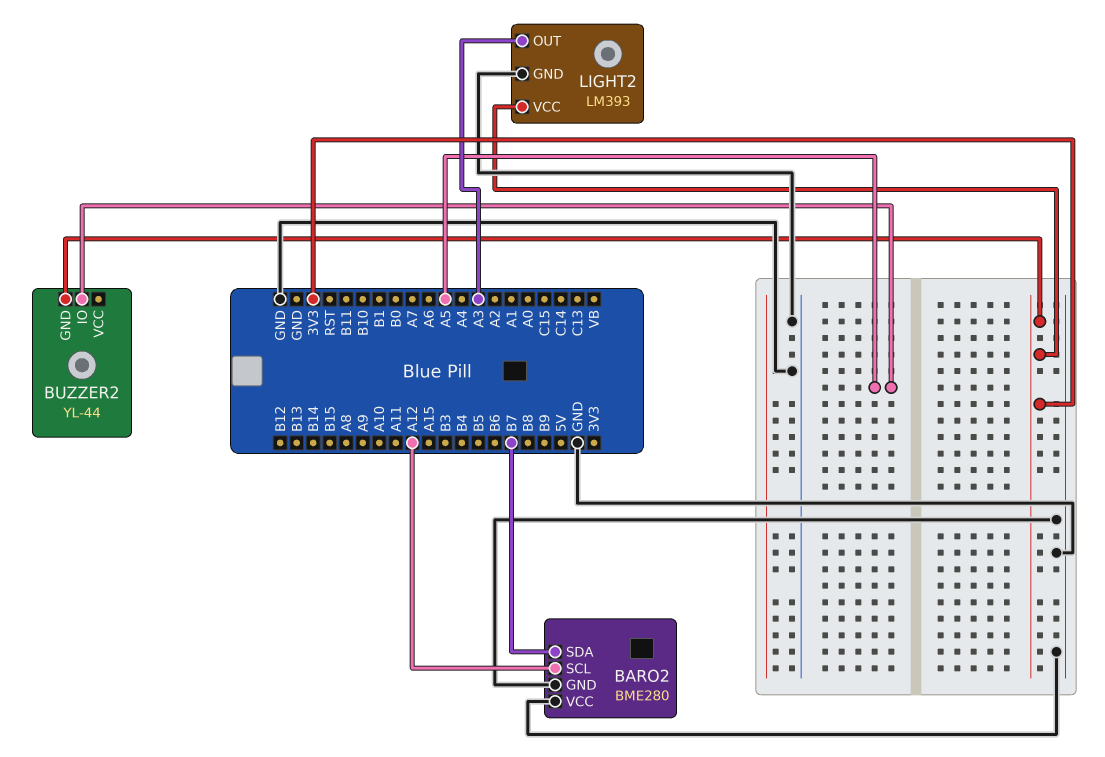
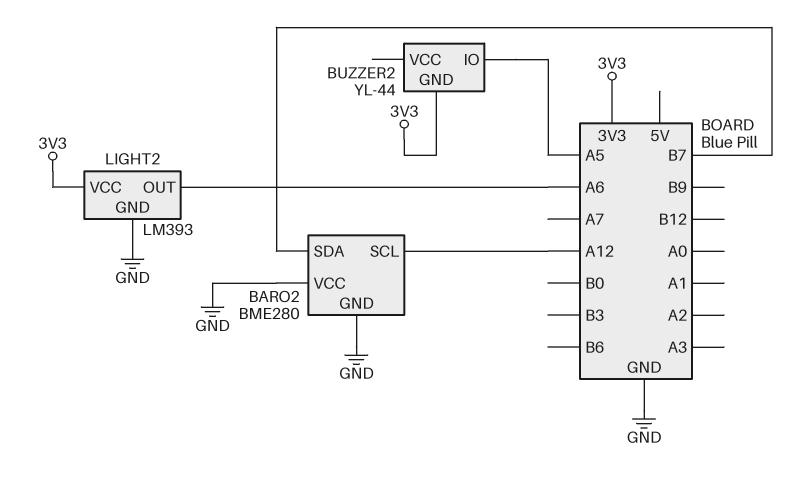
LIGHT2 pin OUT: A3 -> A6

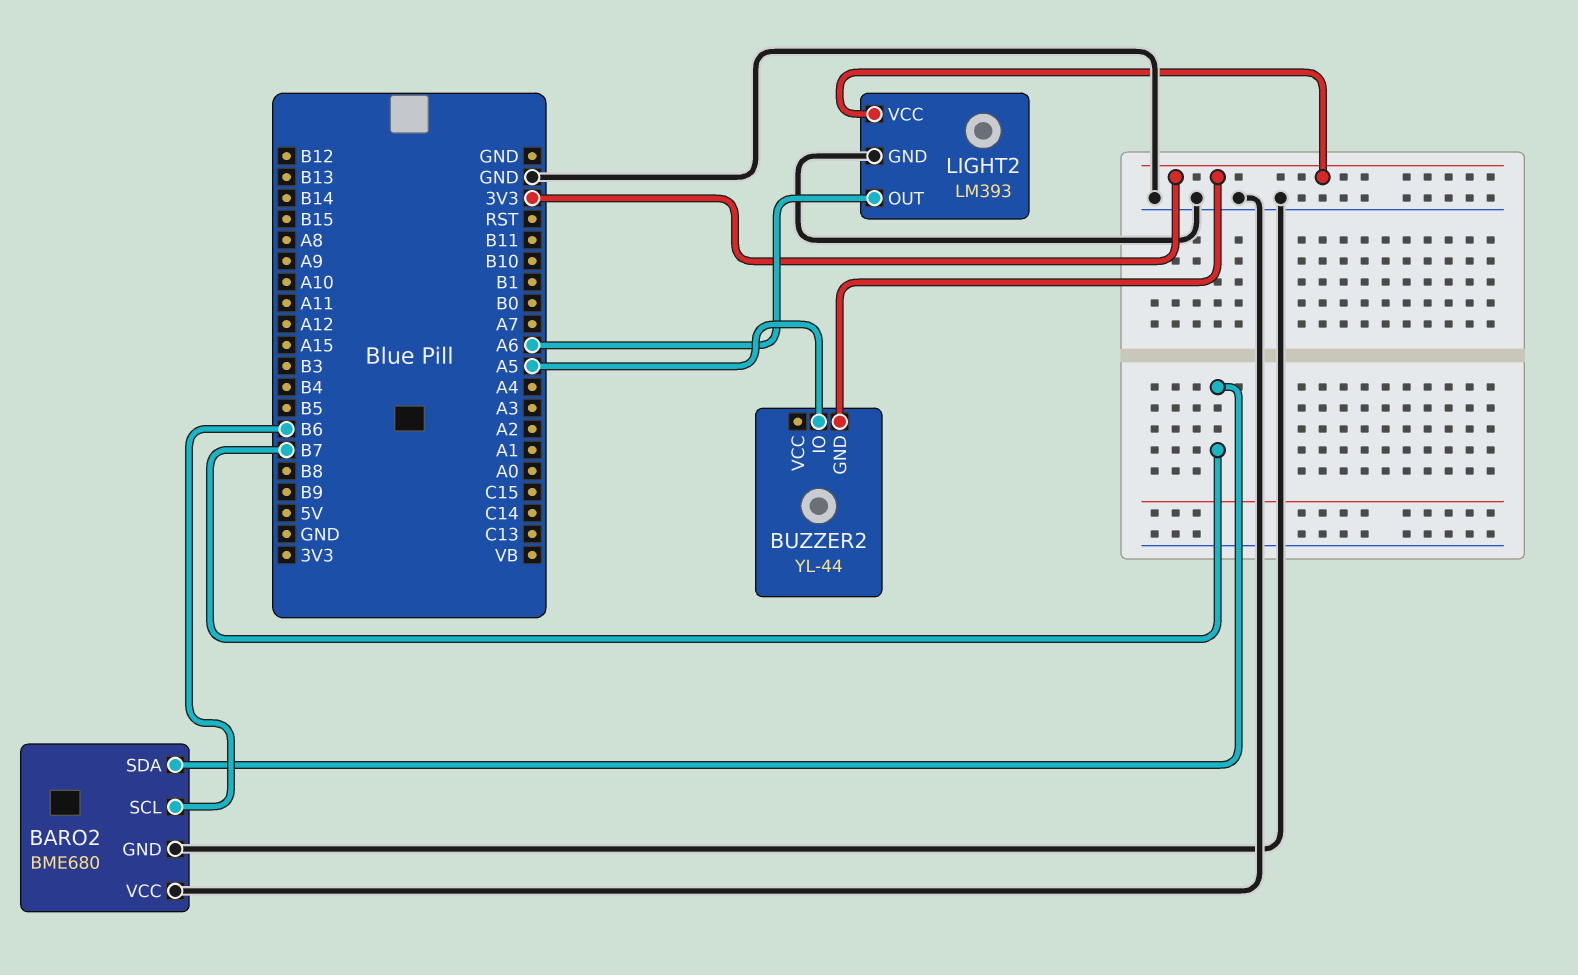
BARO2: BME280 -> BME680
BARO2 pin SCL: A12 -> B6

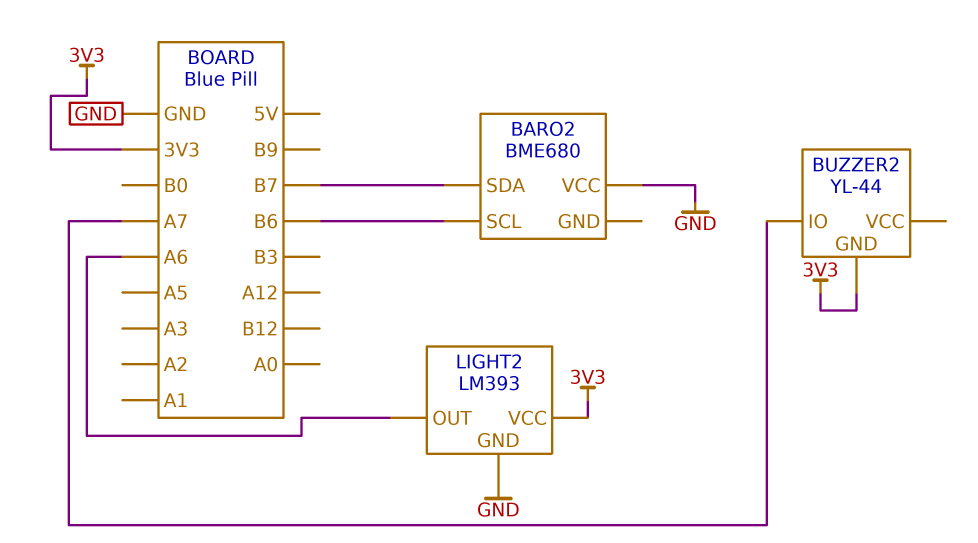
BARO2 pin GND: GND -> none
BUZZER2 pin IO: A5 -> A7

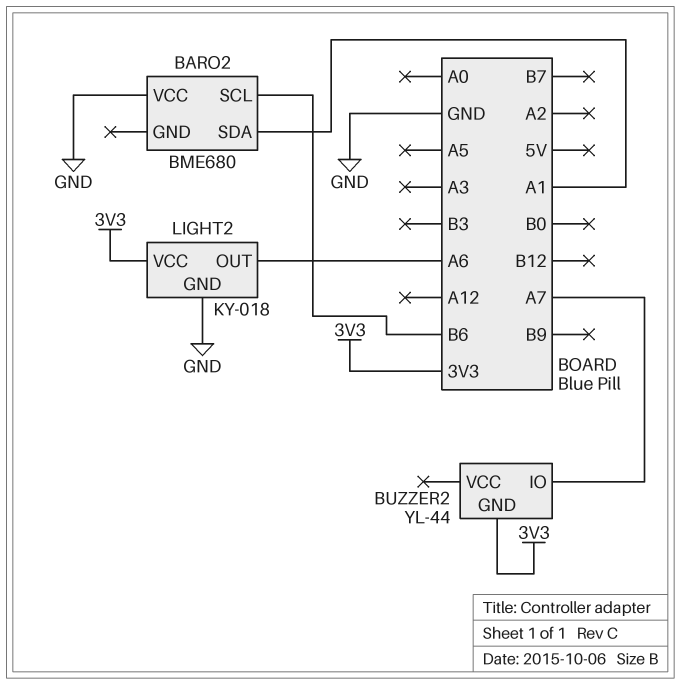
BARO2 pin SDA: B7 -> A1
LIGHT2: LM393 -> KY-018

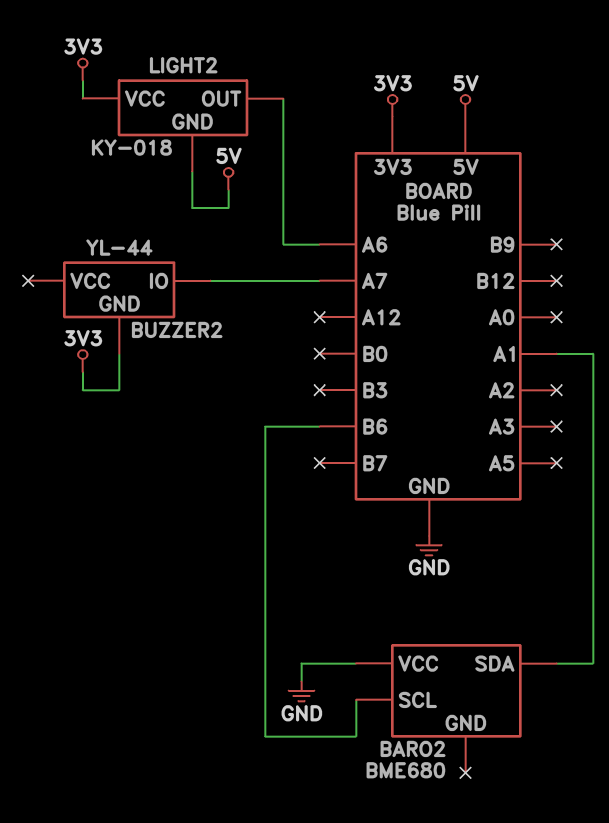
LIGHT2 pin GND: GND -> 5V

